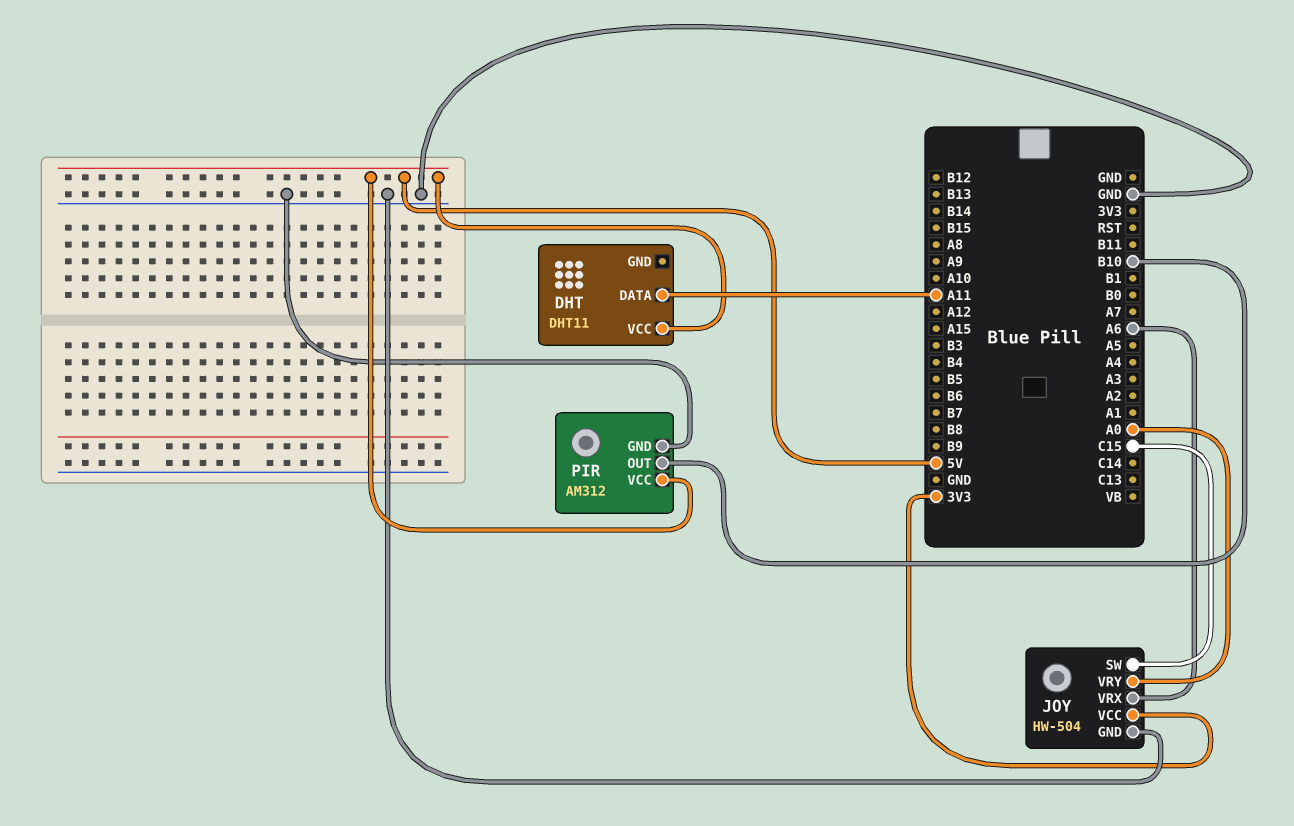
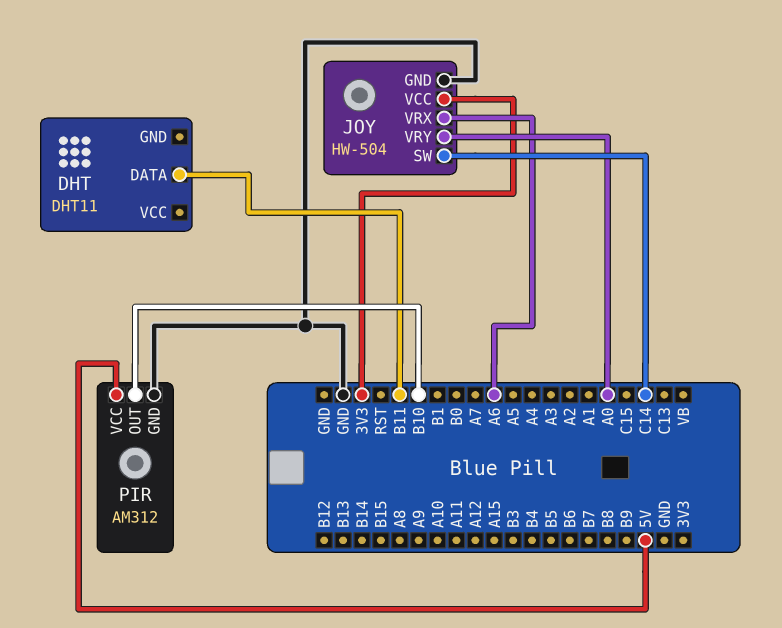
DHT pin DATA: A11 -> B11
DHT pin VCC: 5V -> none
JOY pin SW: C15 -> C14

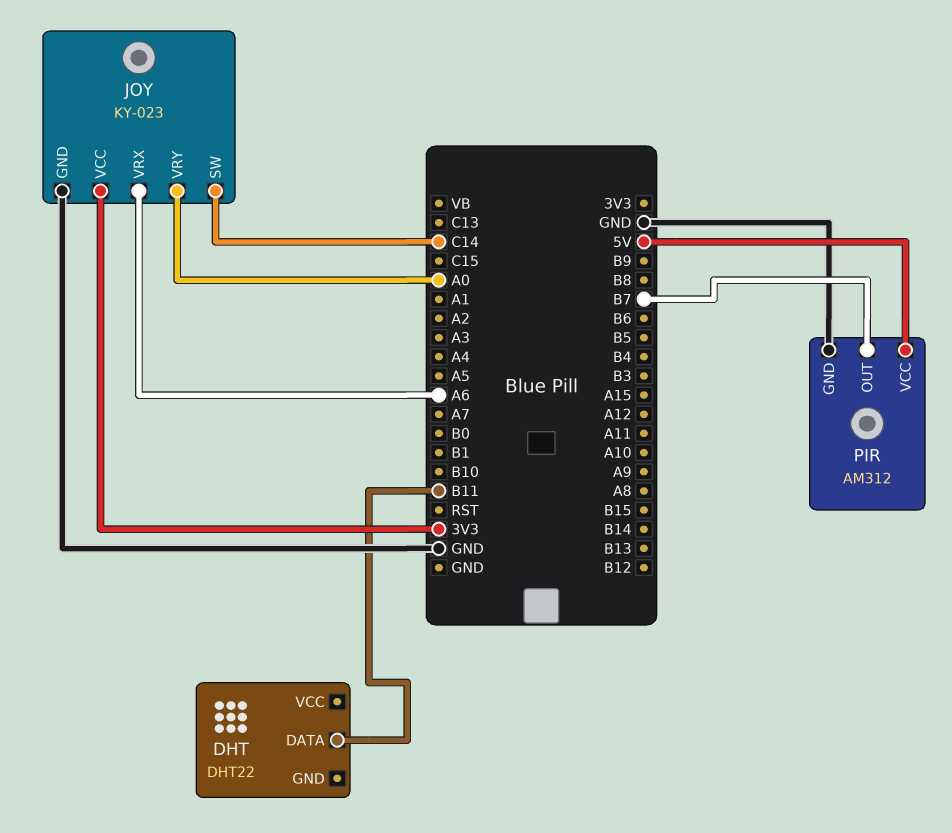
DHT: DHT11 -> DHT22
JOY: HW-504 -> KY-023
PIR pin OUT: B10 -> B7

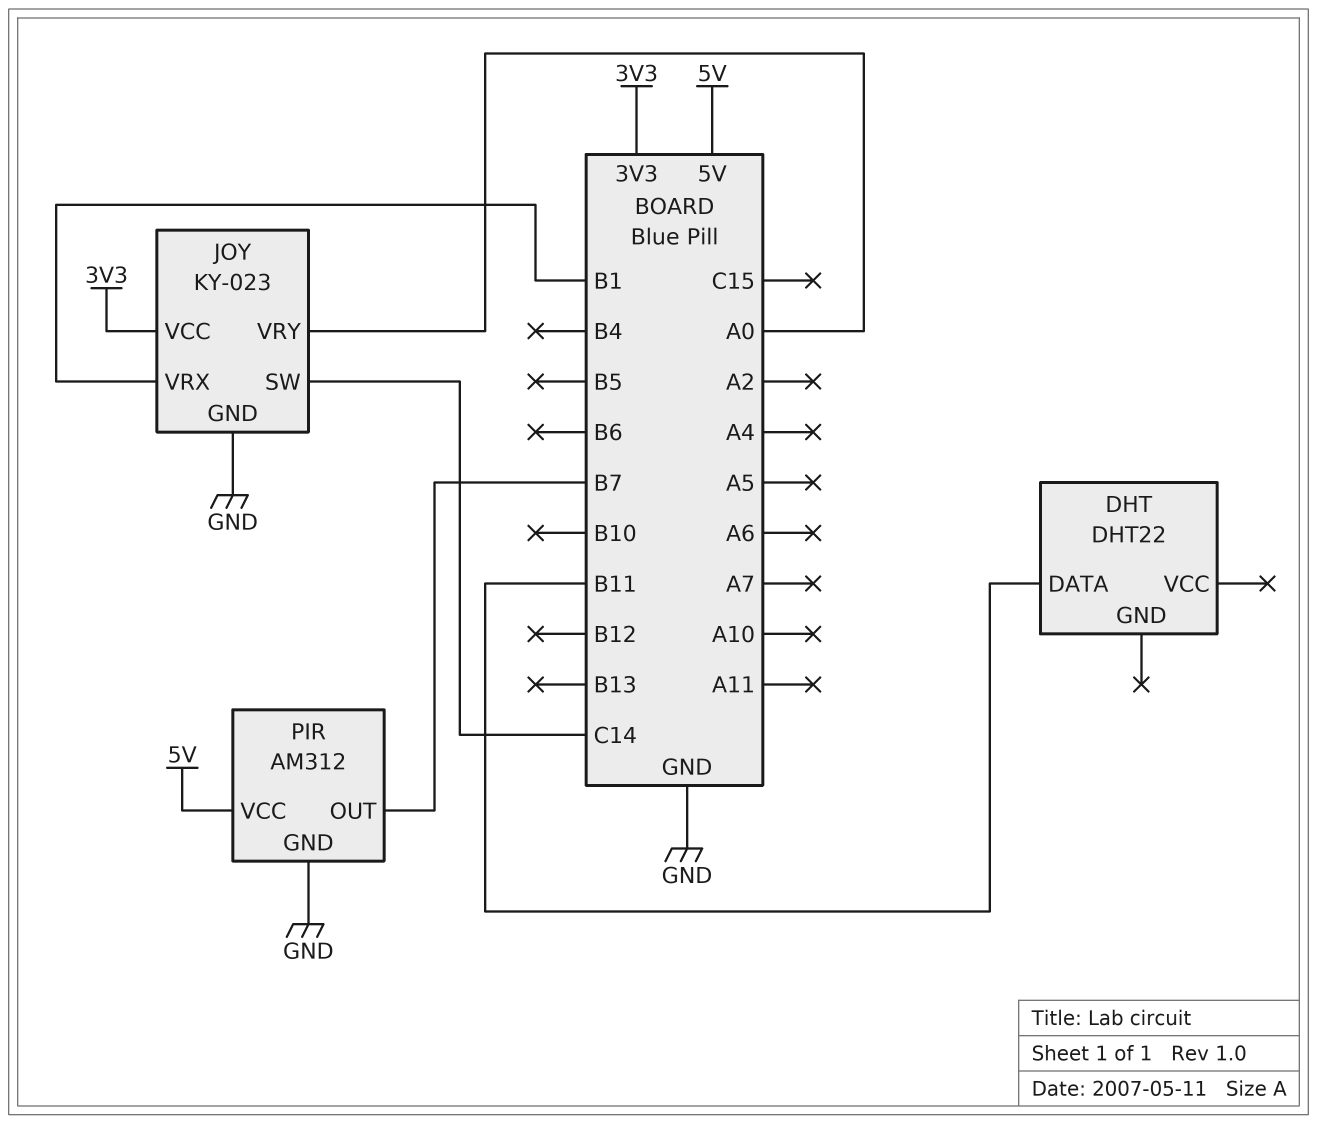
JOY pin VRX: A6 -> B1

